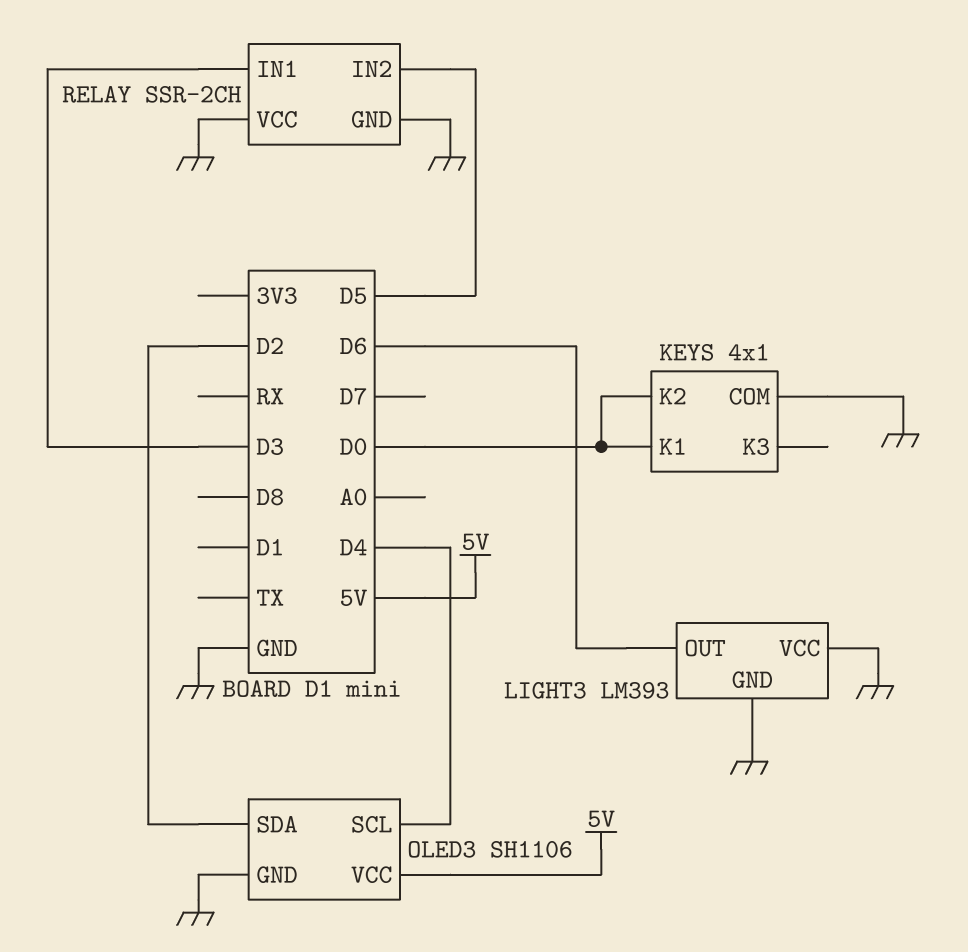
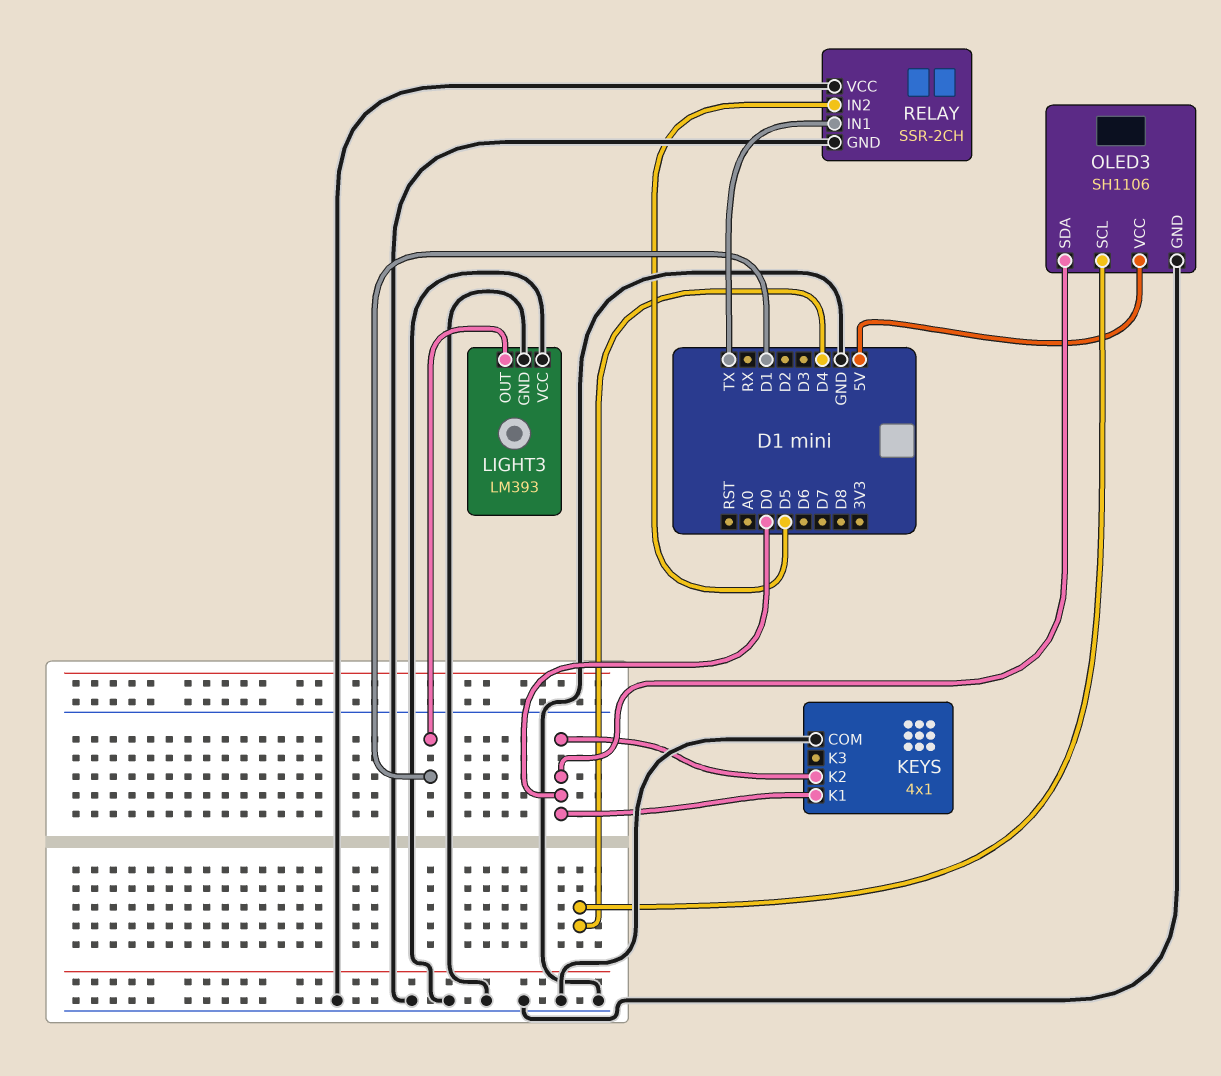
LIGHT3 pin OUT: D6 -> D1
OLED3 pin SDA: D2 -> D0
RELAY pin IN1: D3 -> TX

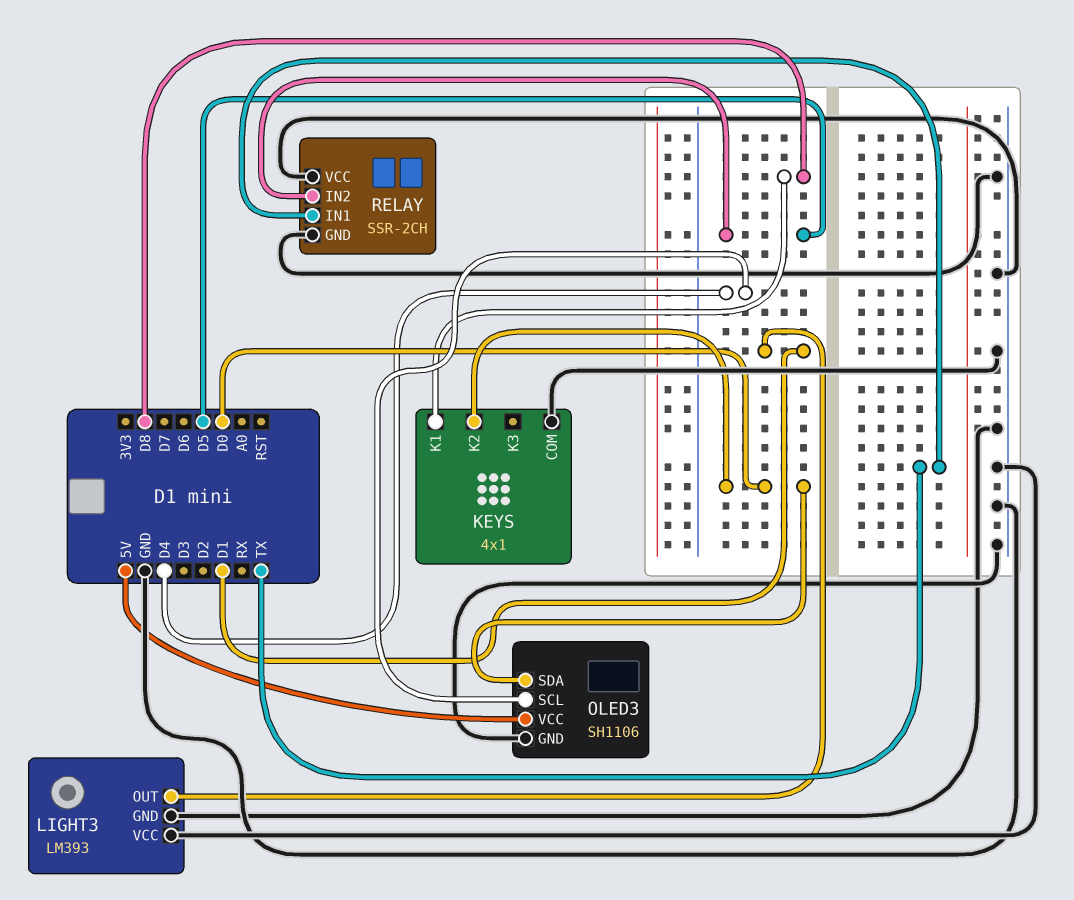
KEYS pin K1: D0 -> D8

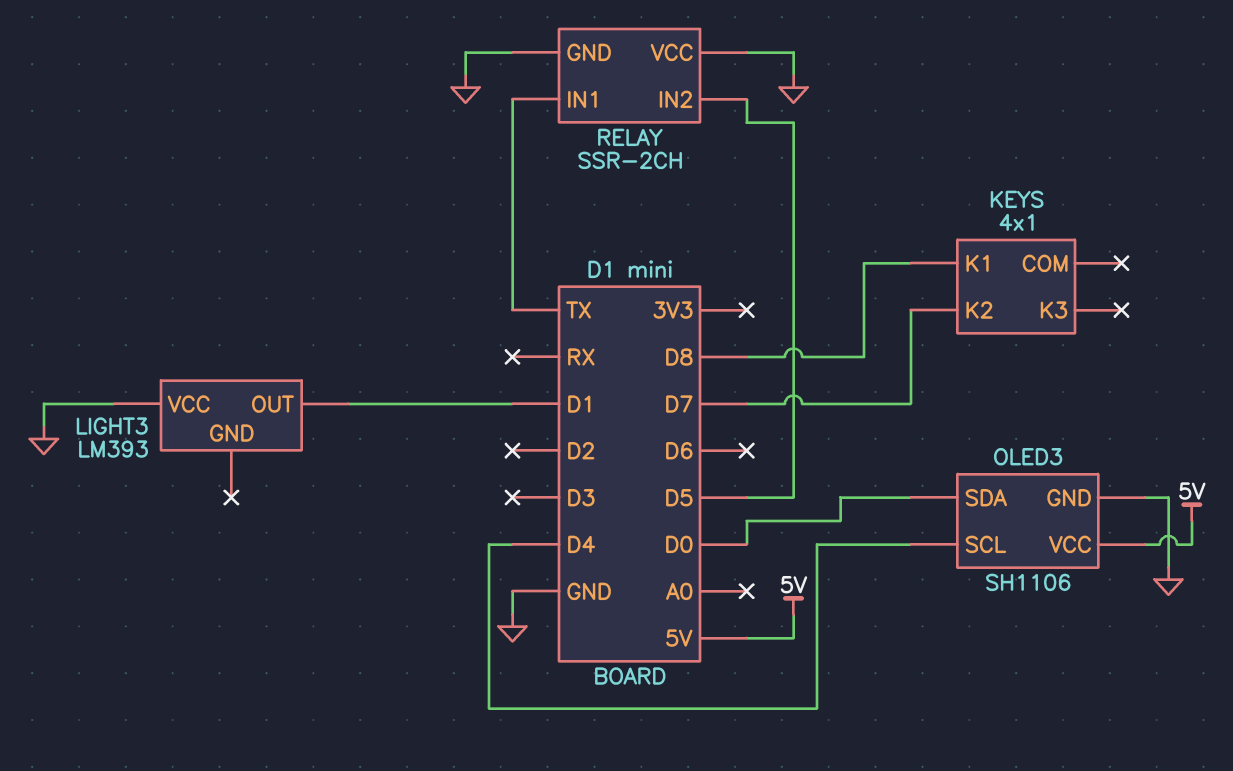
KEYS pin COM: GND -> none
KEYS pin K2: D0 -> D7
LIGHT3 pin GND: GND -> none

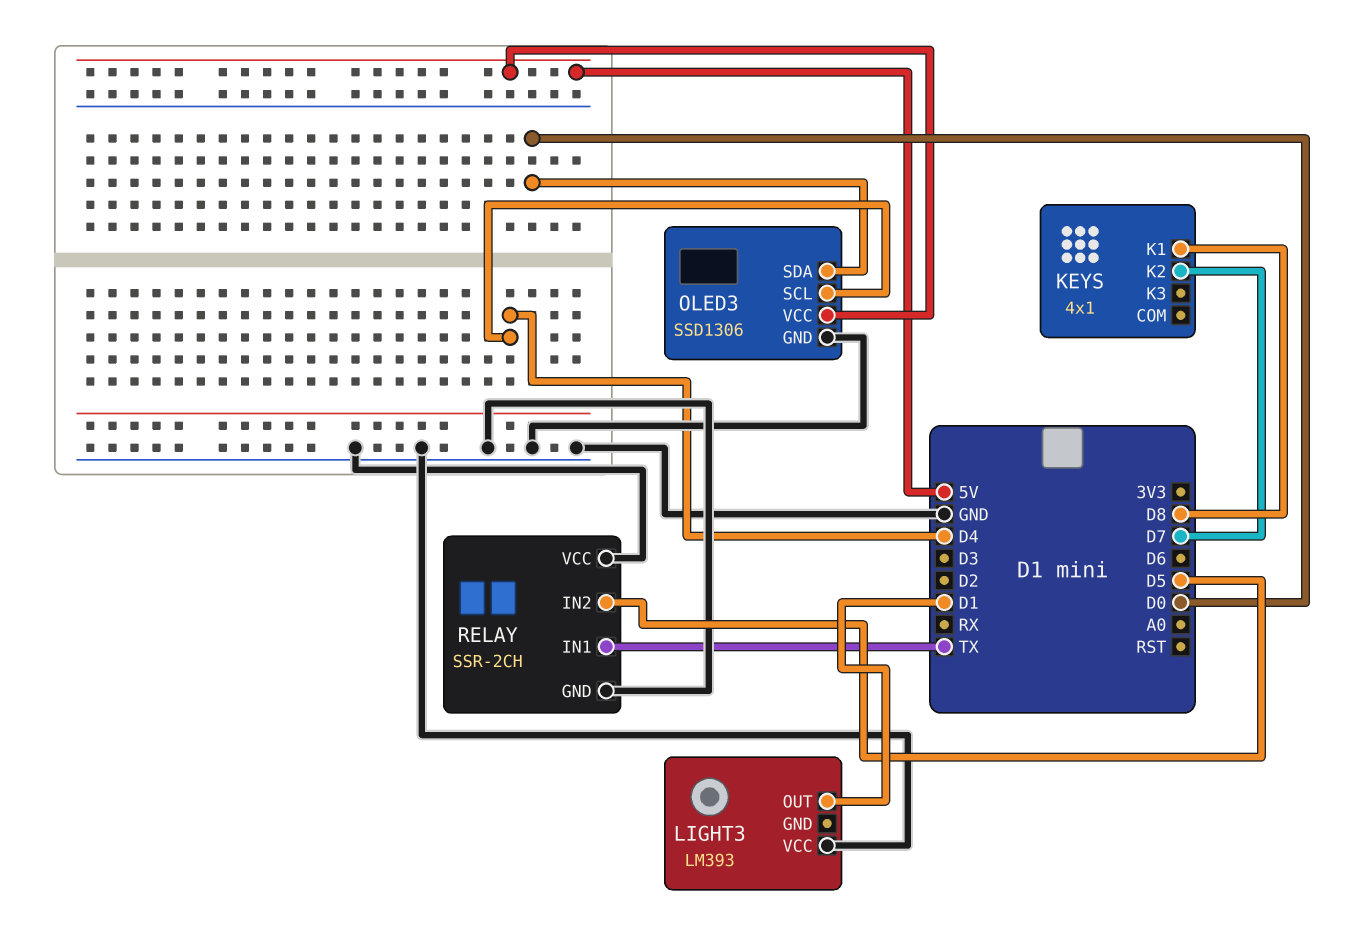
OLED3: SH1106 -> SSD1306

